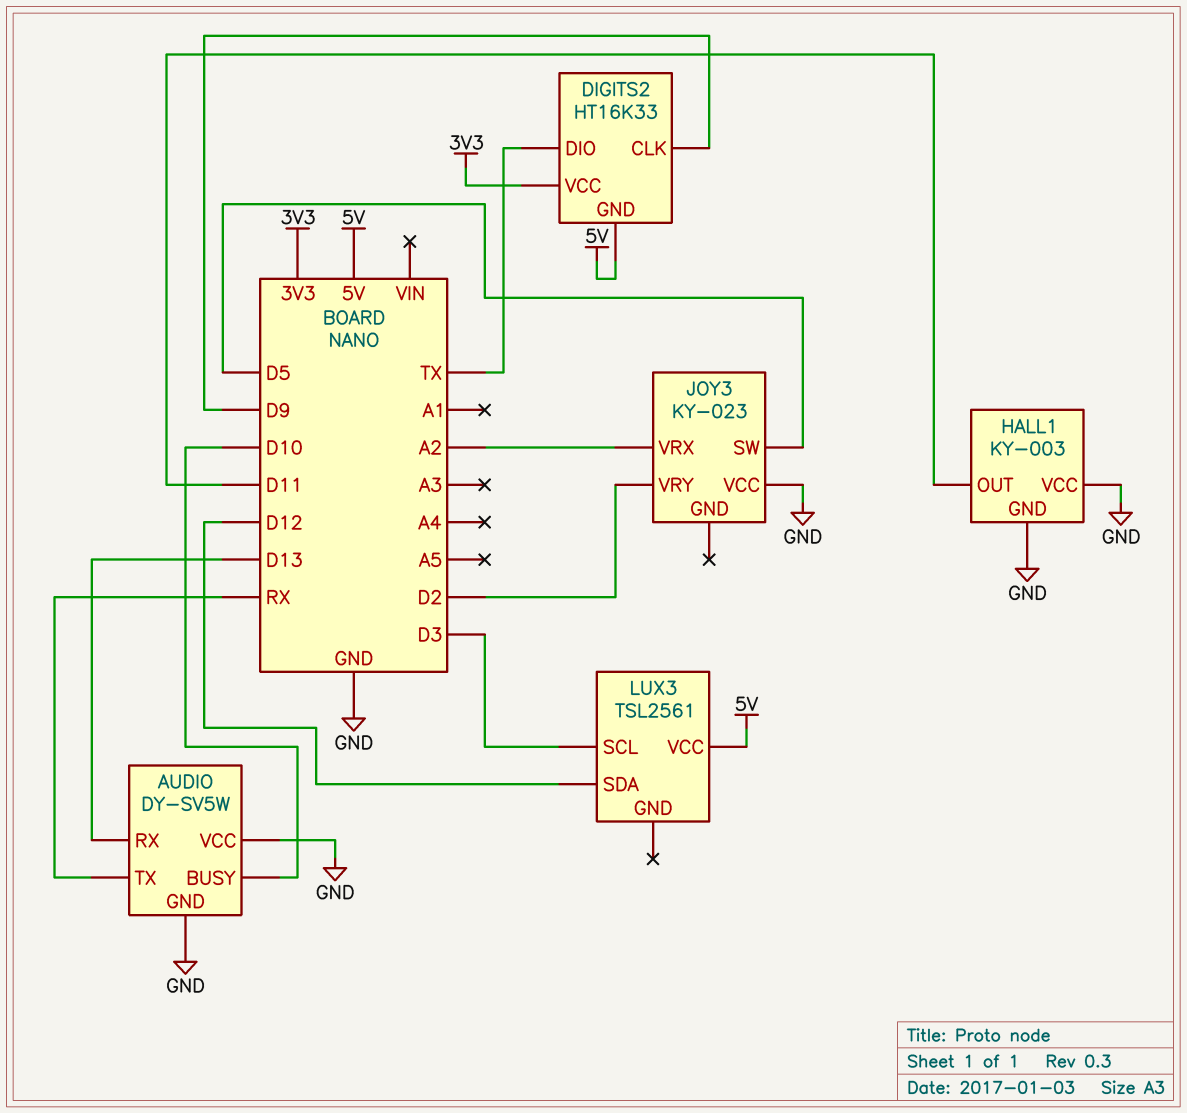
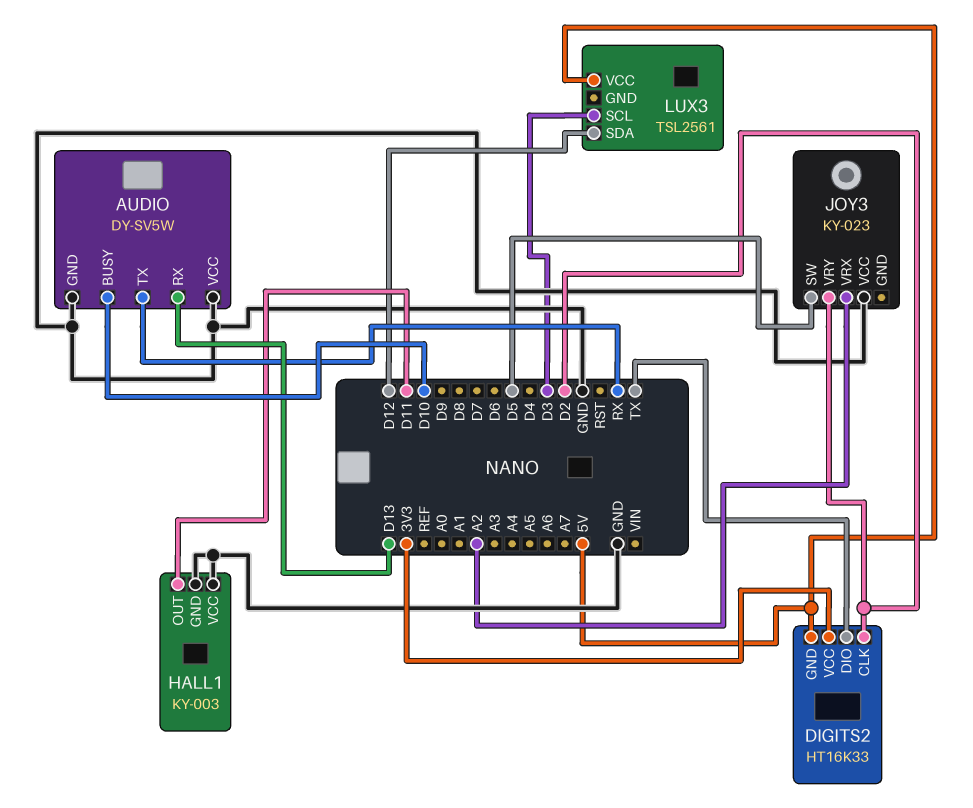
DIGITS2 pin CLK: D9 -> D2

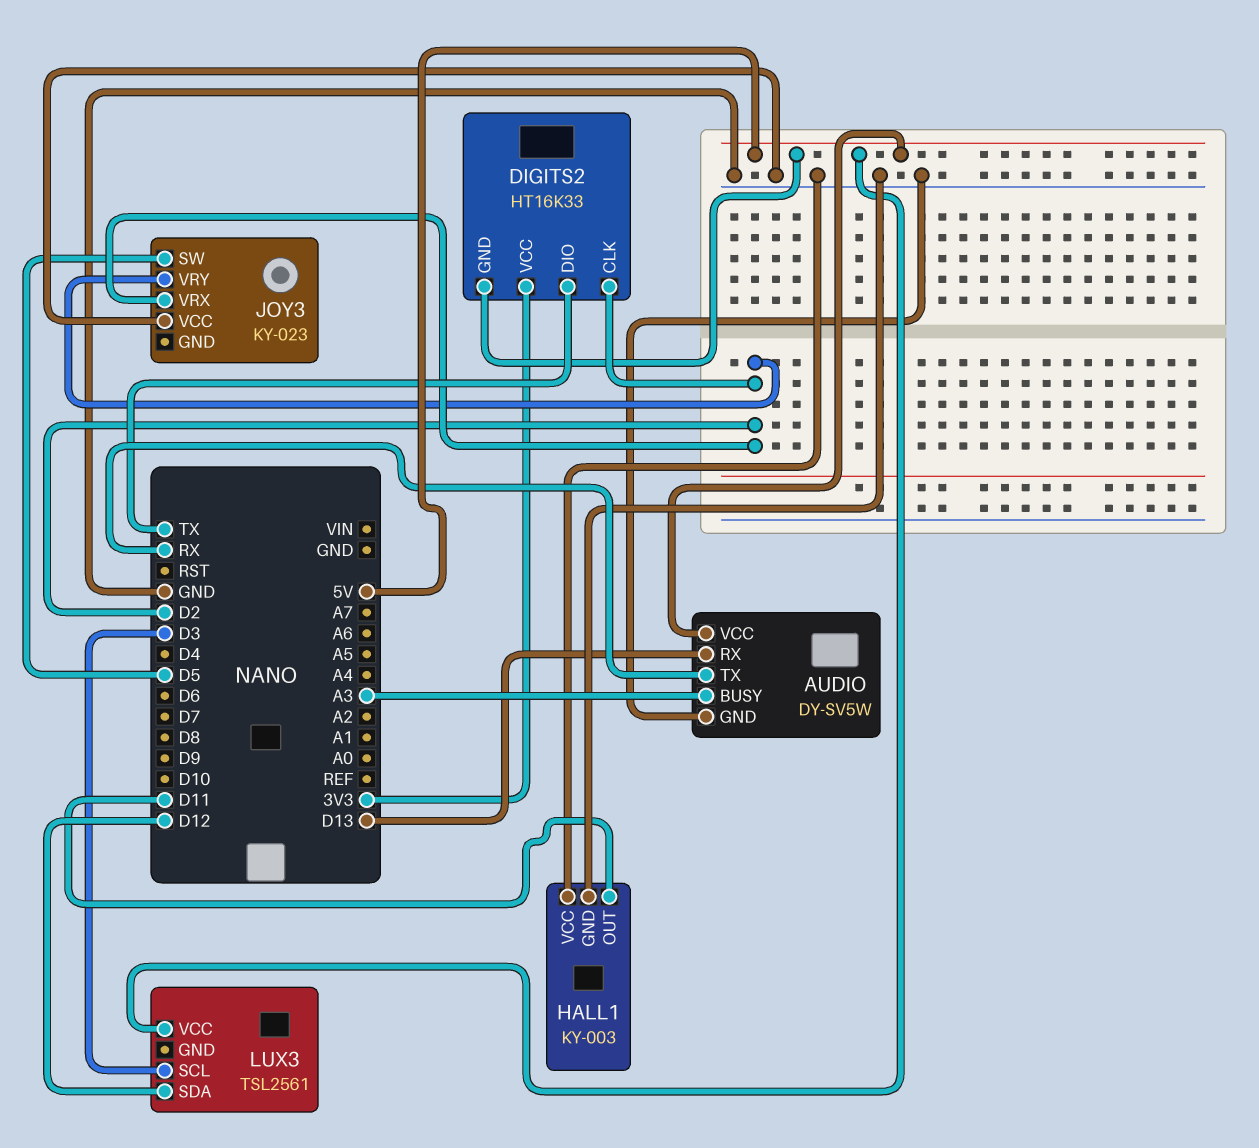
AUDIO pin BUSY: D10 -> A3
AUDIO pin VCC: GND -> 5V
JOY3 pin VRX: A2 -> D2

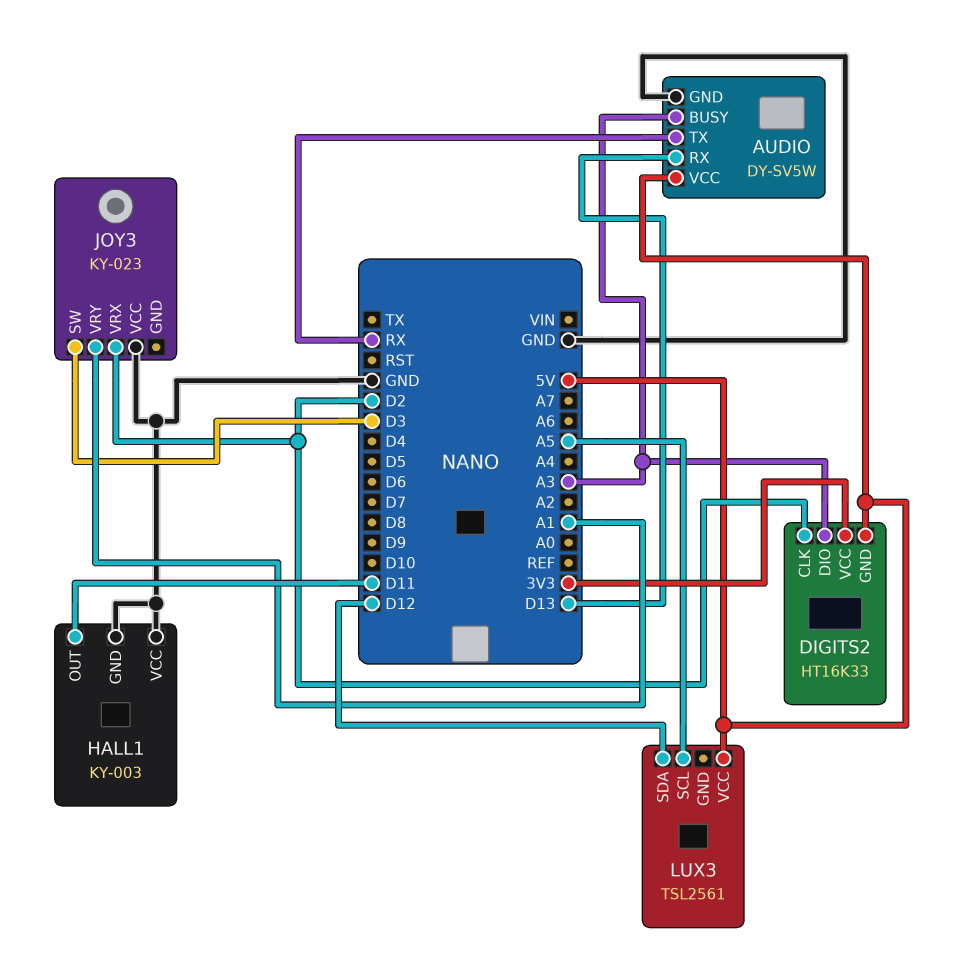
DIGITS2 pin DIO: TX -> A3
JOY3 pin SW: D5 -> D3
JOY3 pin VRY: D2 -> A1
LUX3 pin SCL: D3 -> A5

